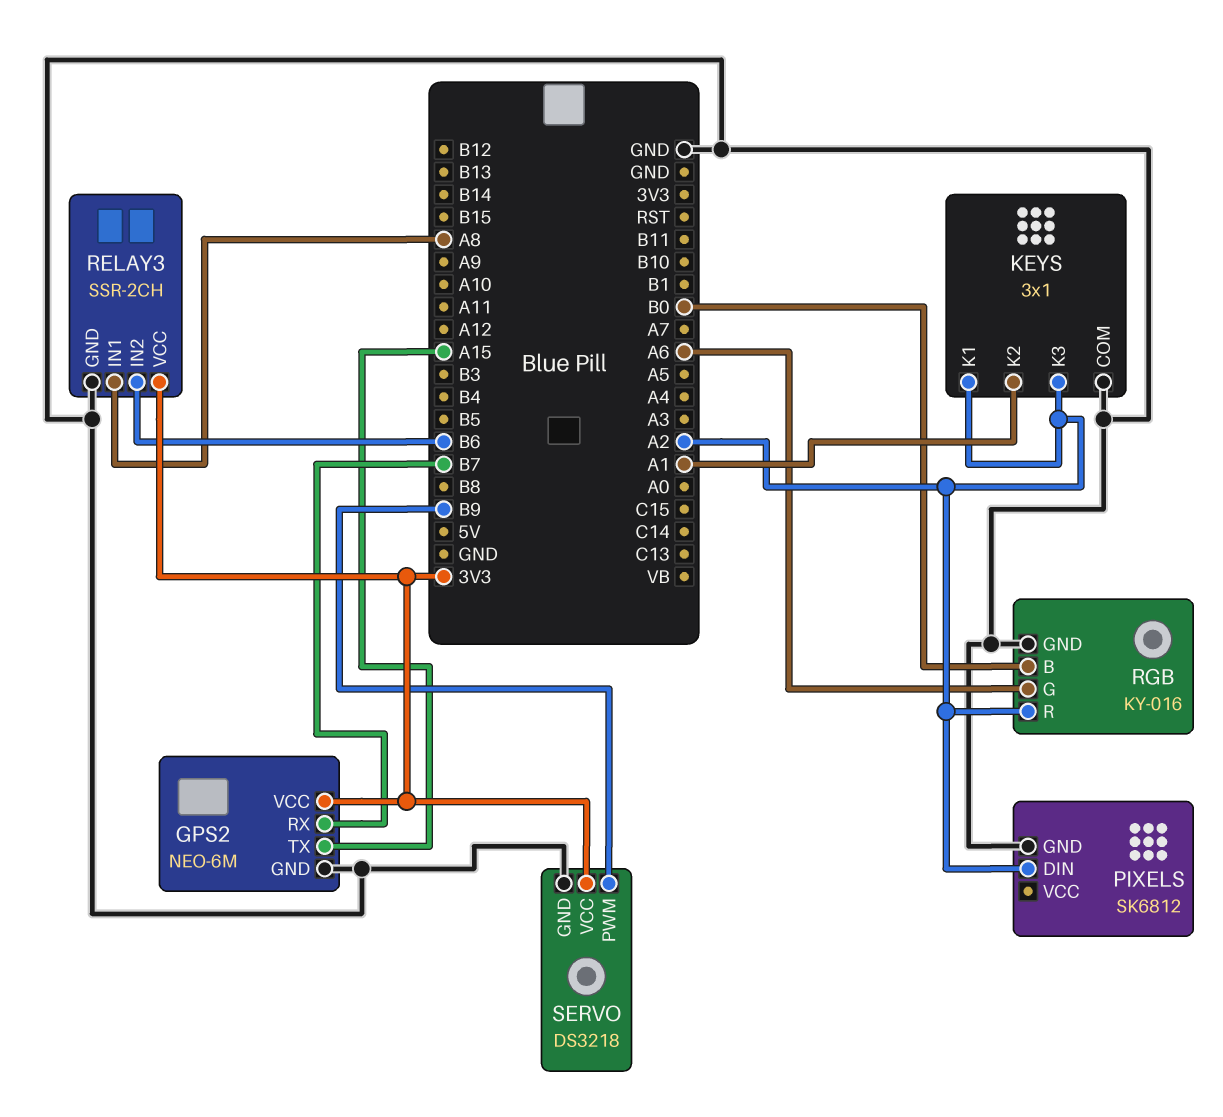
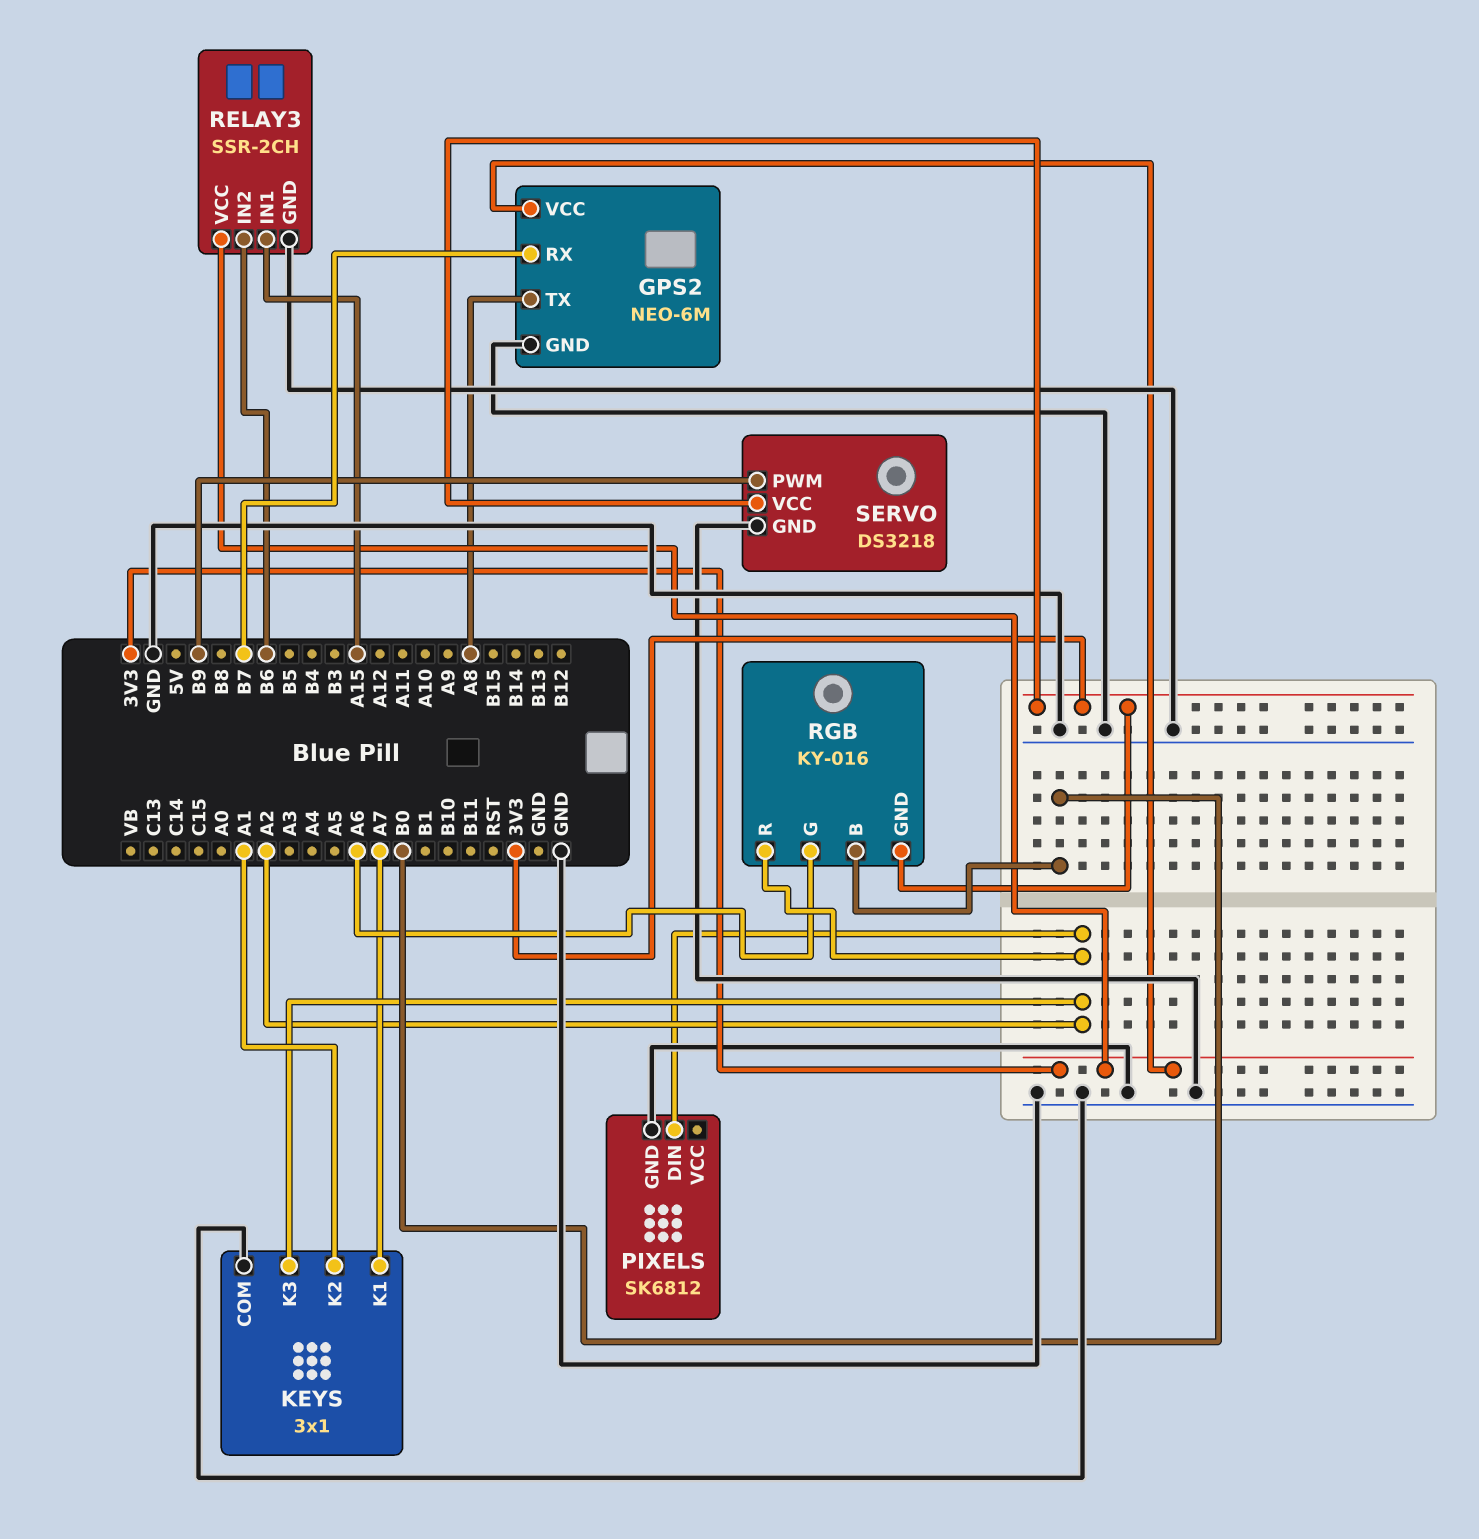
GPS2 pin TX: A15 -> A8
KEYS pin K1: A2 -> A7
RELAY3 pin IN1: A8 -> A15
RGB pin GND: GND -> 3V3

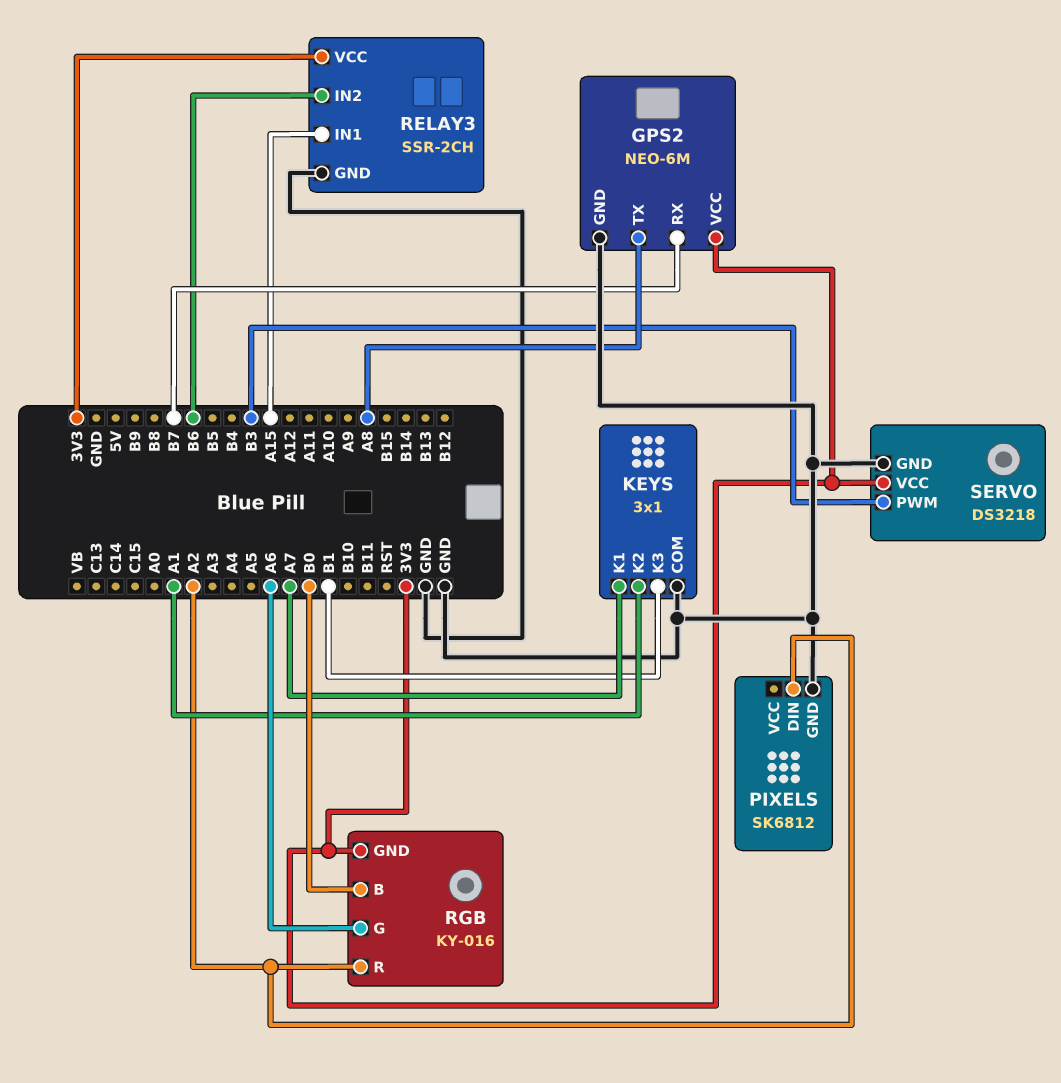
KEYS pin K3: A2 -> B1
SERVO pin PWM: B9 -> B3

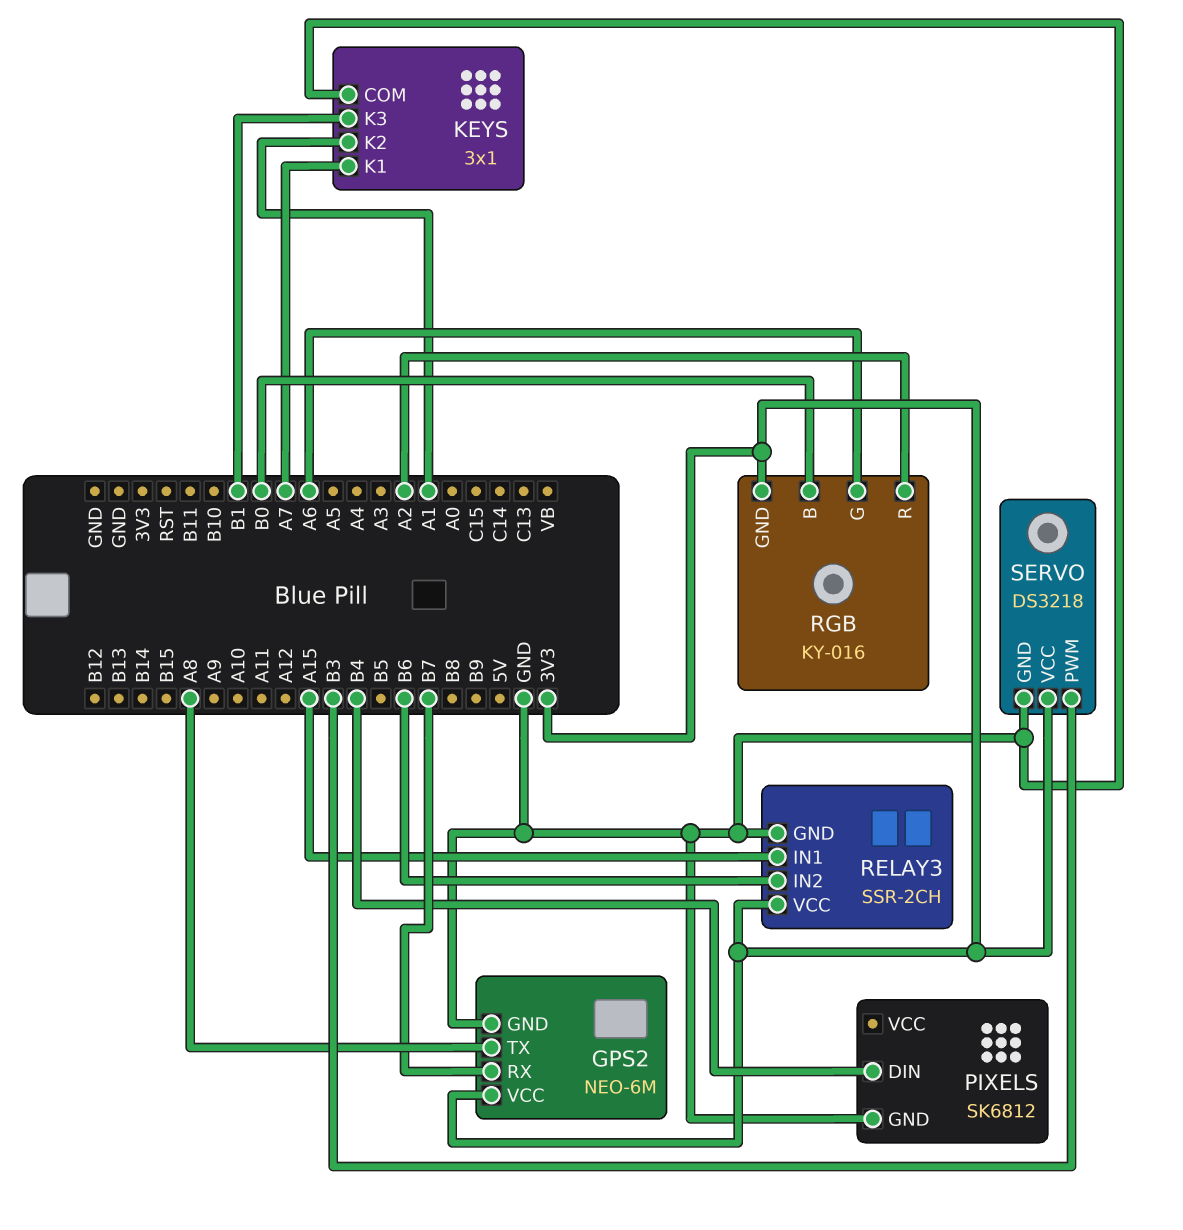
PIXELS pin DIN: A2 -> B4

